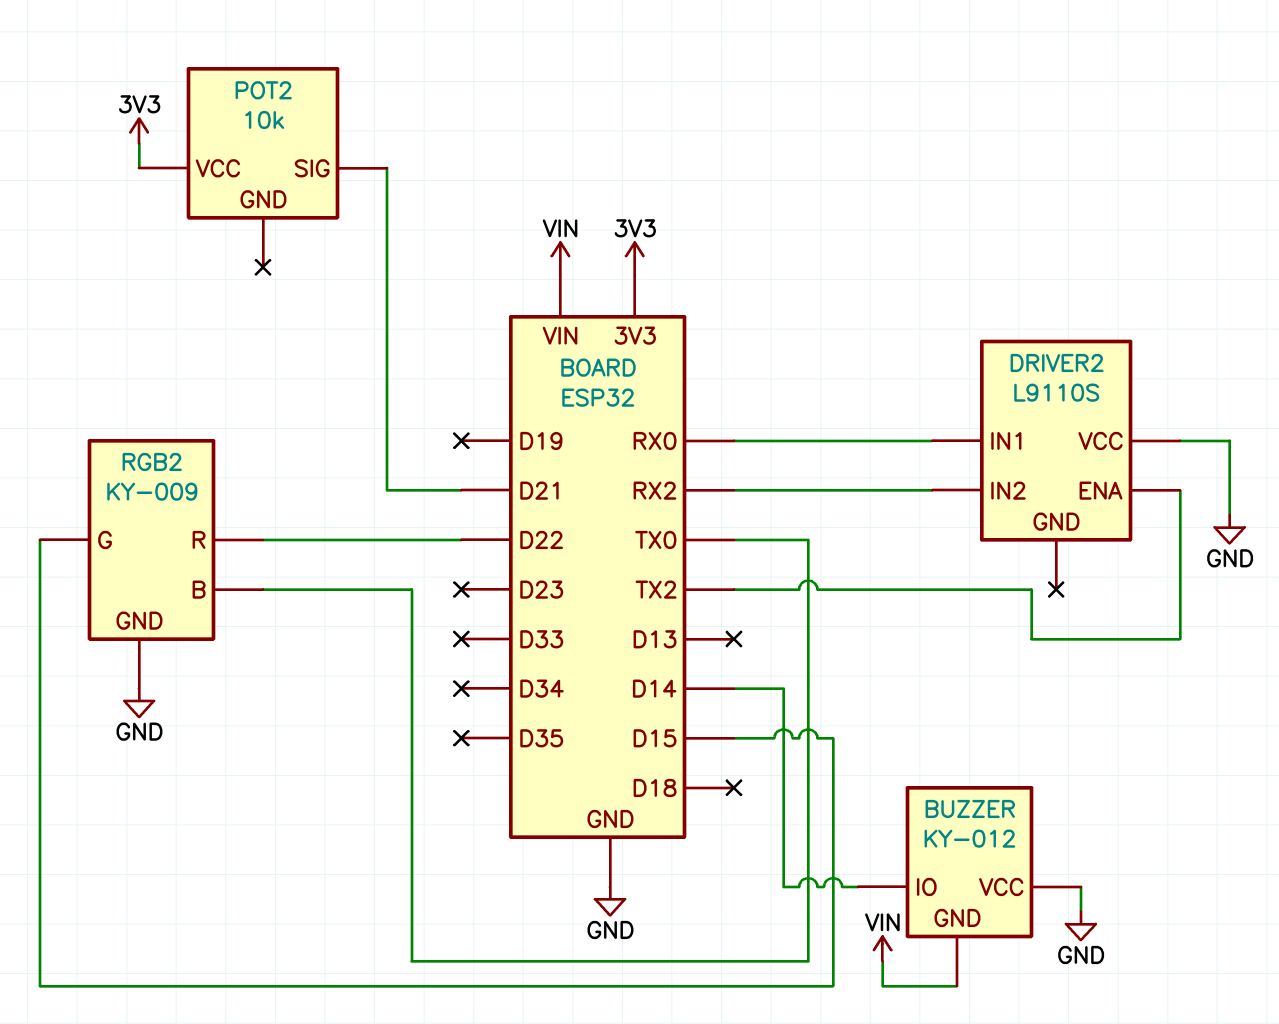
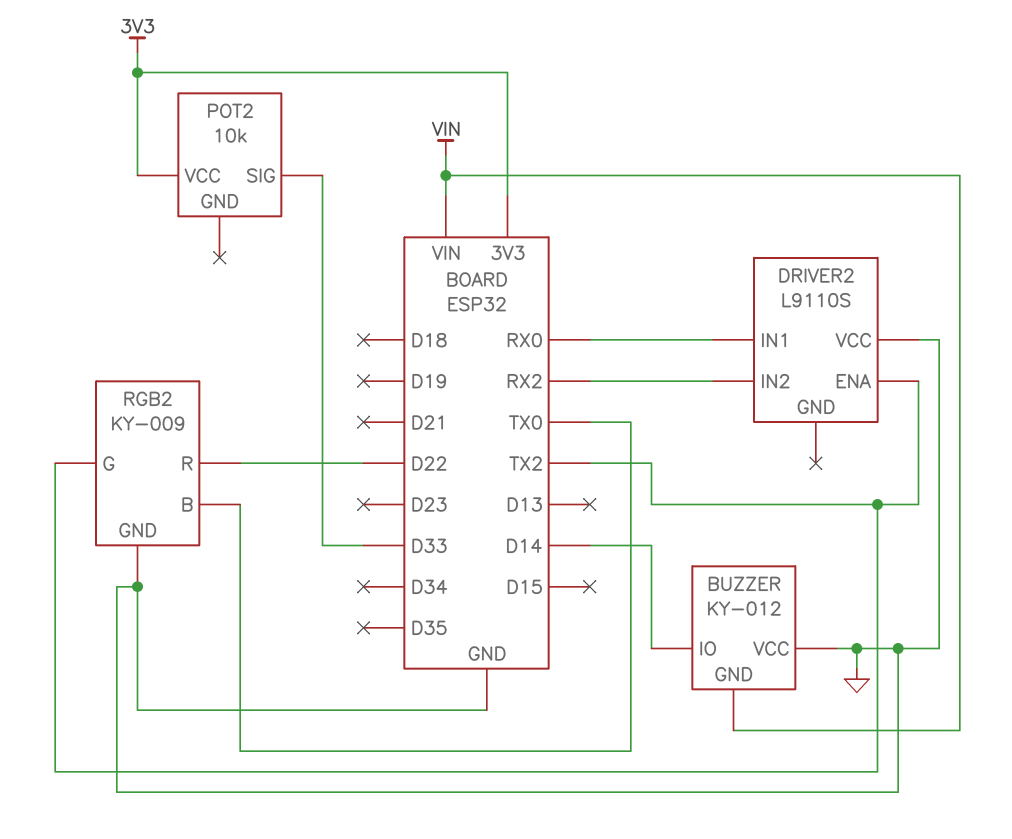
POT2 pin SIG: D21 -> D33
RGB2 pin G: D15 -> TX2

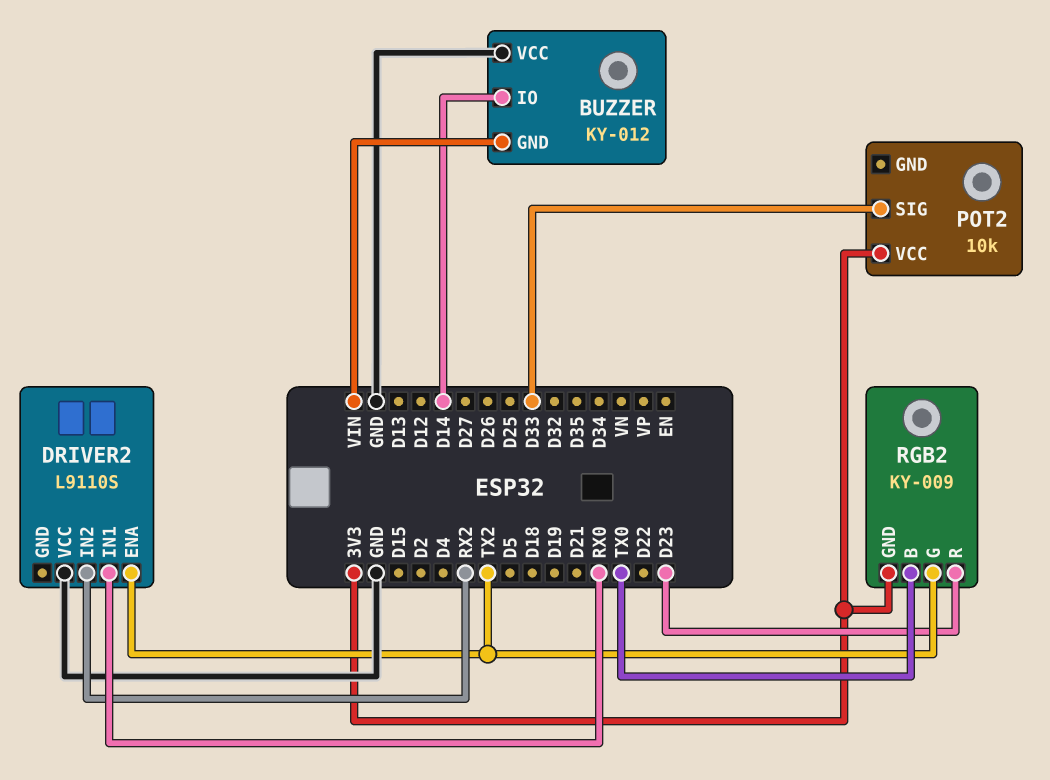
RGB2 pin GND: GND -> 3V3
RGB2 pin R: D22 -> D23

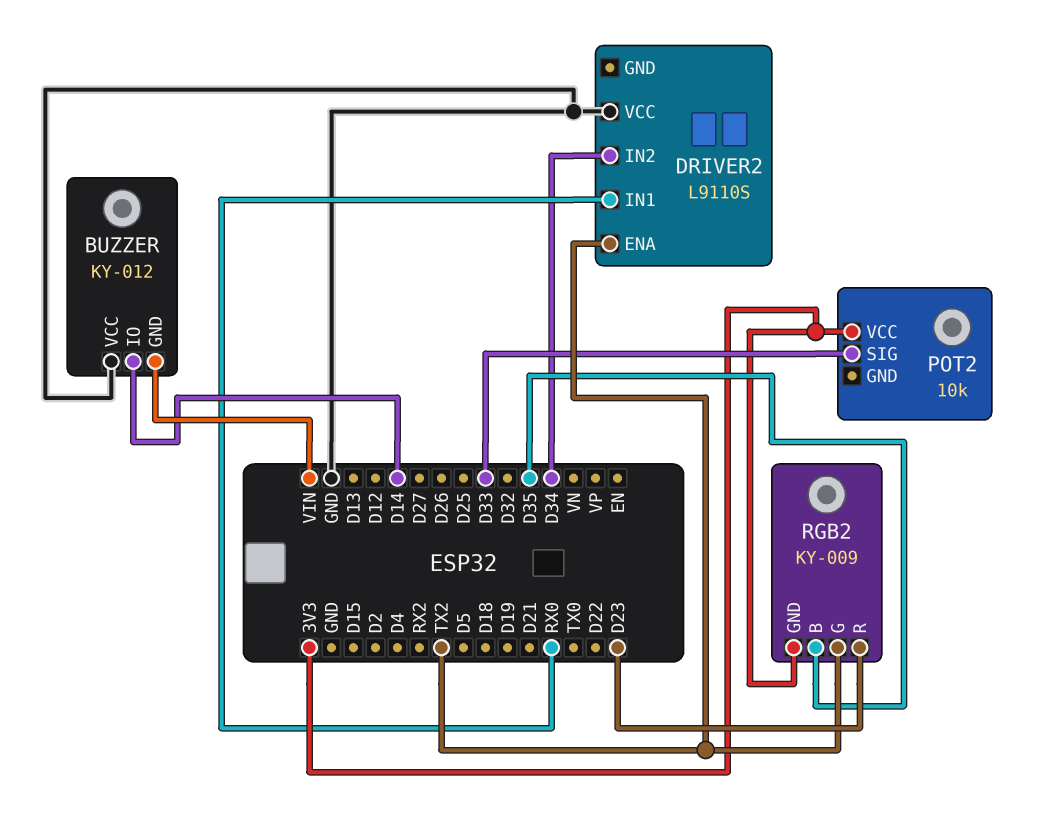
DRIVER2 pin IN2: RX2 -> D34
RGB2 pin B: TX0 -> D35

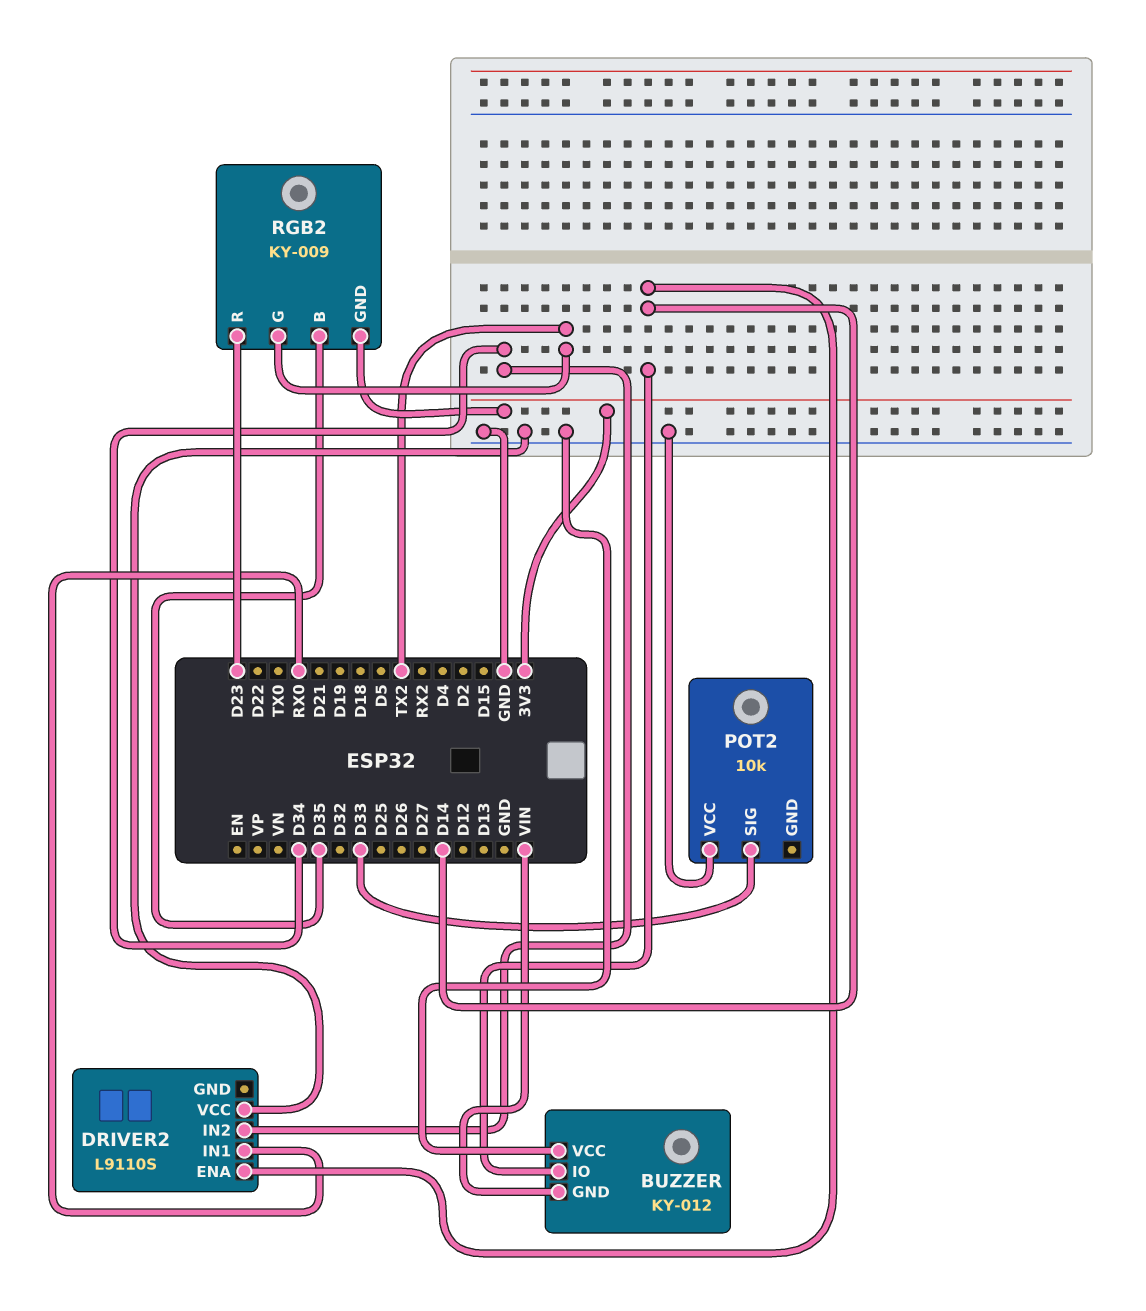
DRIVER2 pin ENA: TX2 -> D14
POT2 pin VCC: 3V3 -> GND

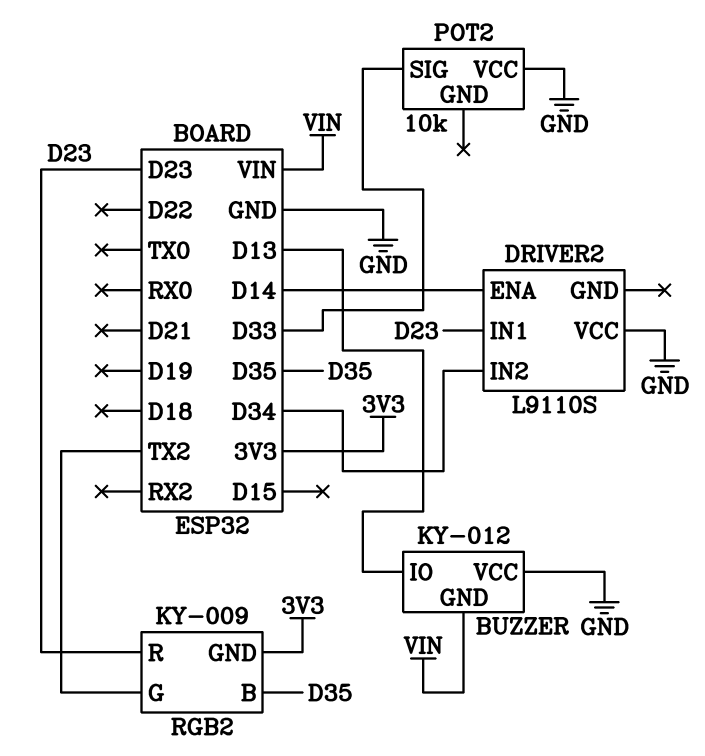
BUZZER pin IO: D14 -> D13
DRIVER2 pin IN1: RX0 -> D23

